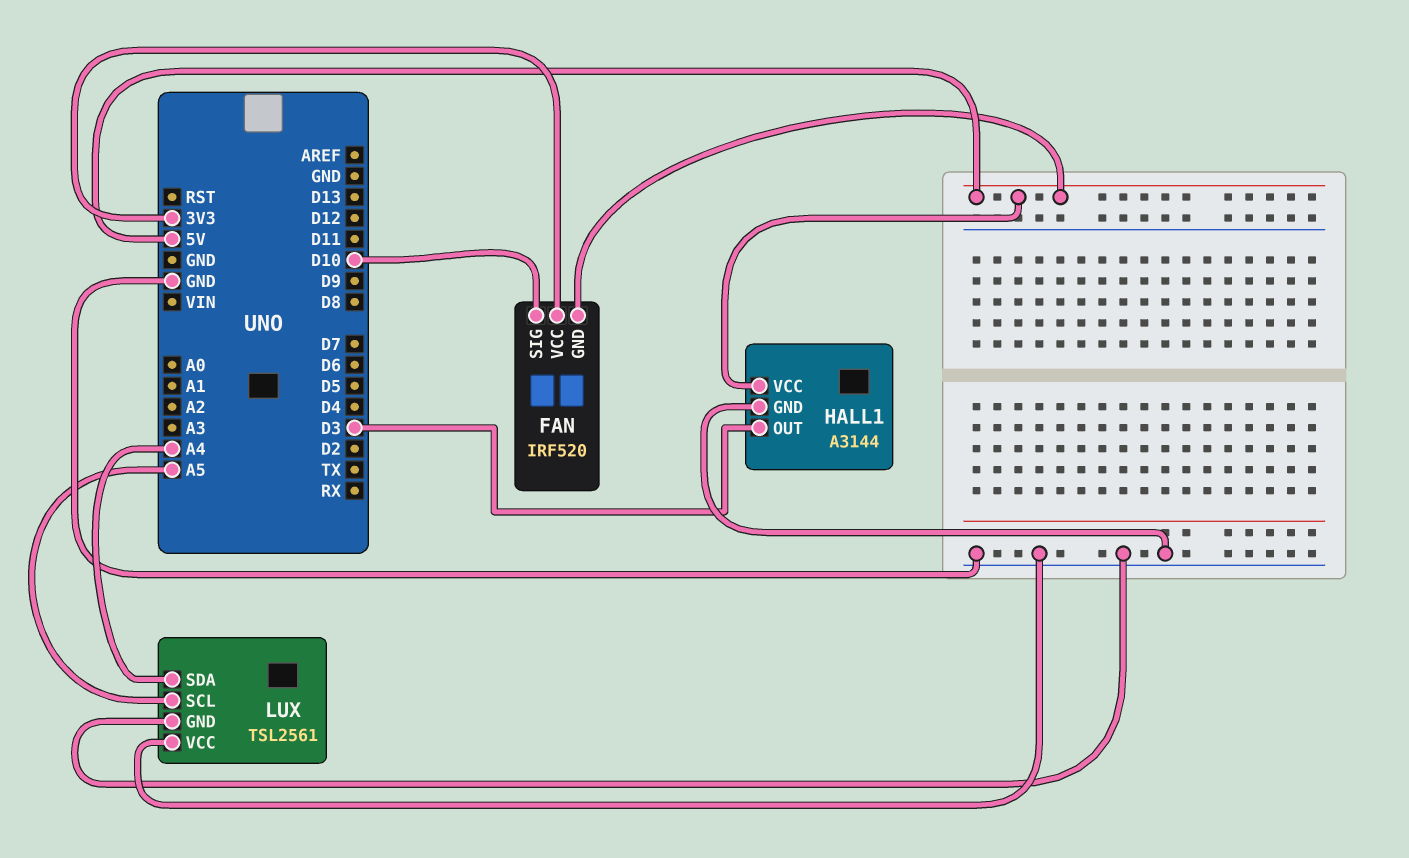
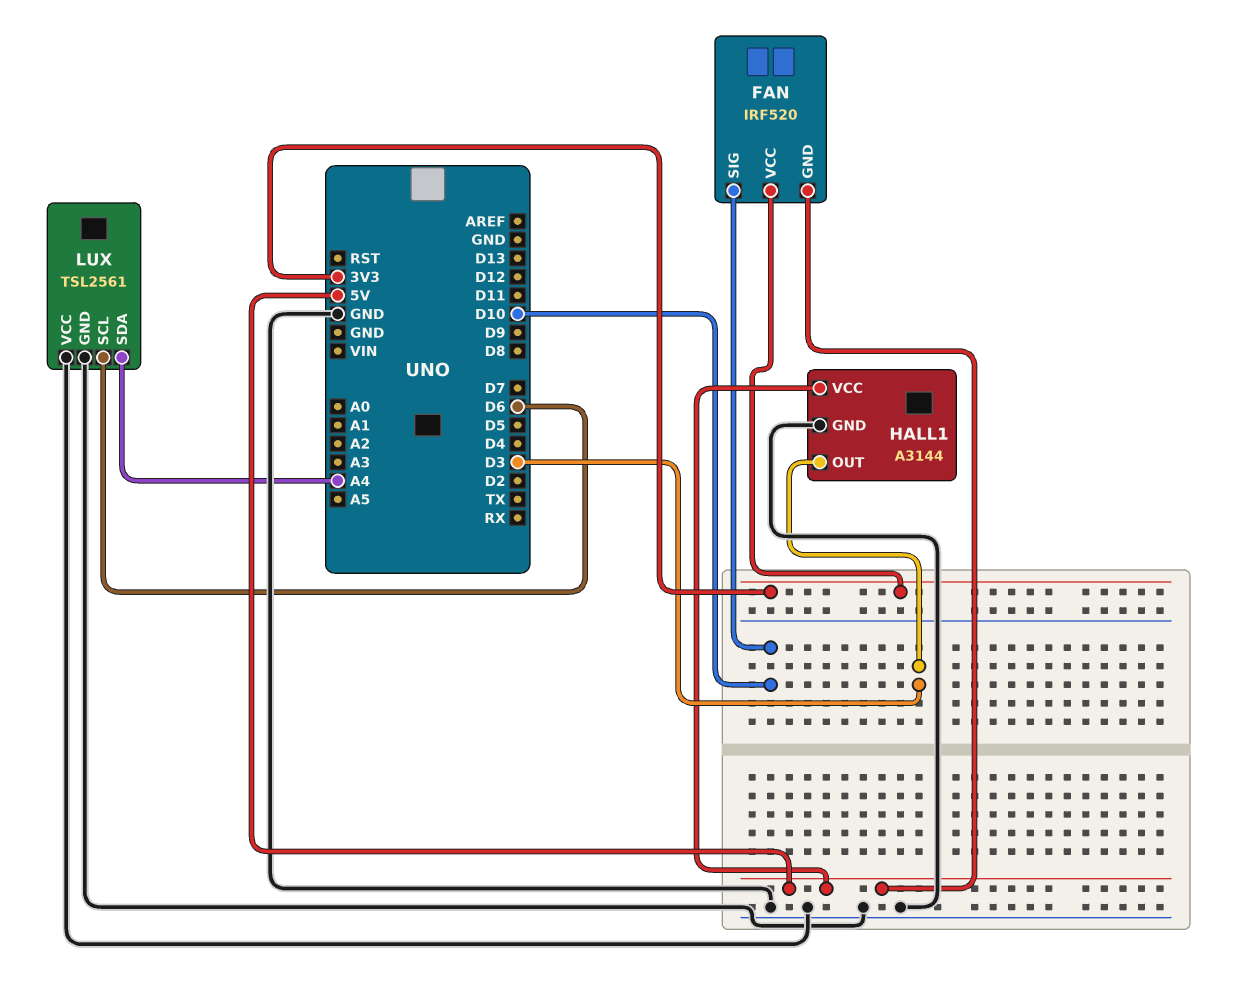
LUX pin SCL: A5 -> D6

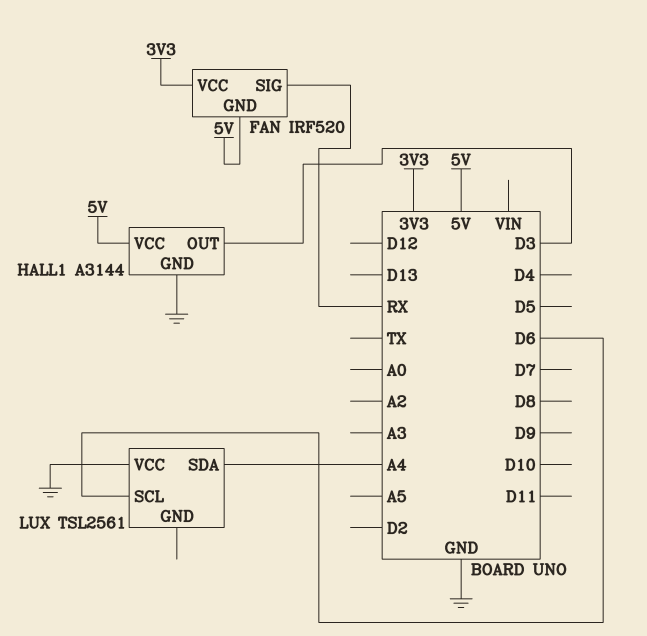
FAN pin SIG: D10 -> RX
LUX pin GND: GND -> none

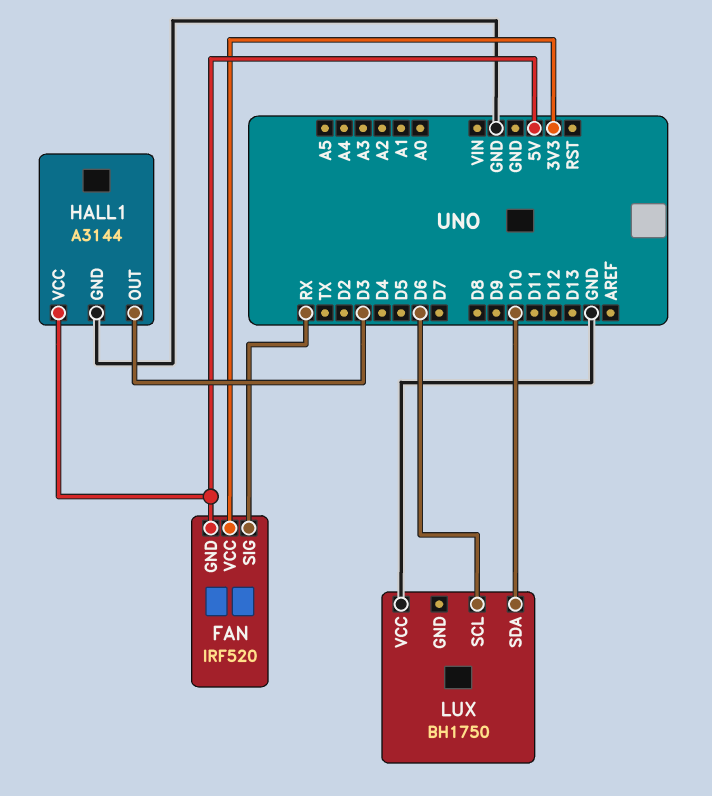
LUX: TSL2561 -> BH1750
LUX pin SDA: A4 -> D10

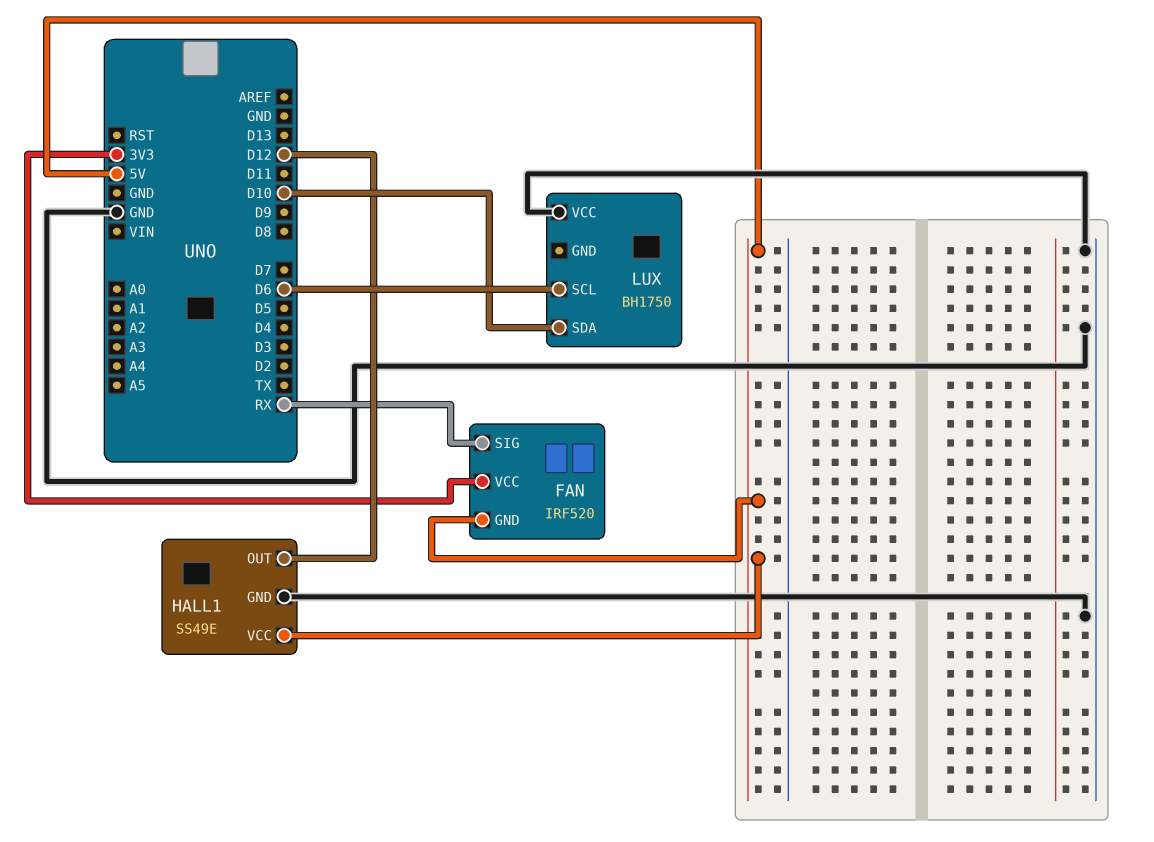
HALL1: A3144 -> SS49E
HALL1 pin OUT: D3 -> D12

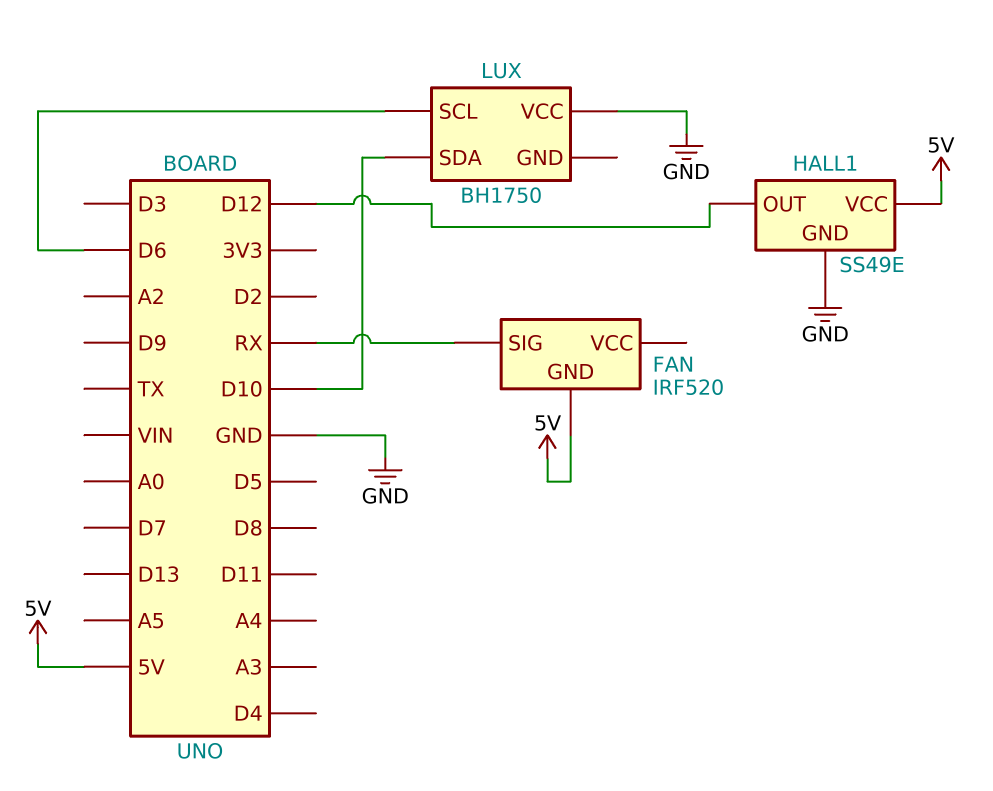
FAN pin VCC: 3V3 -> none

